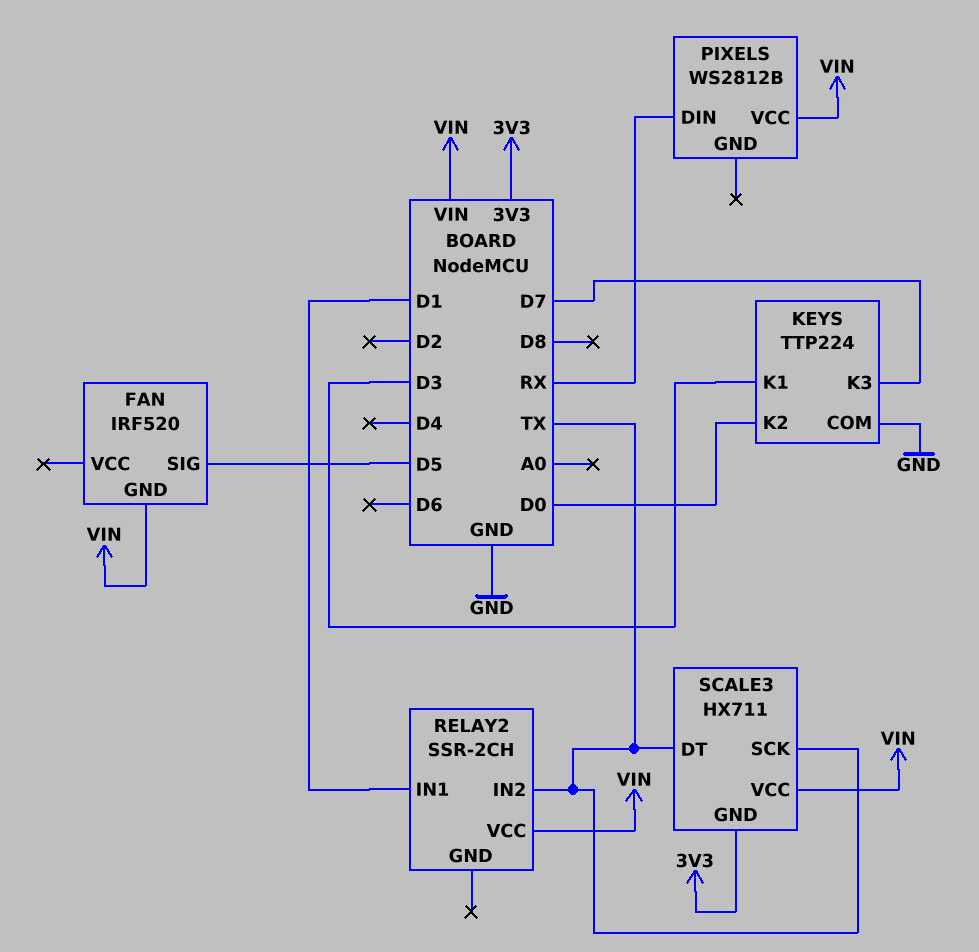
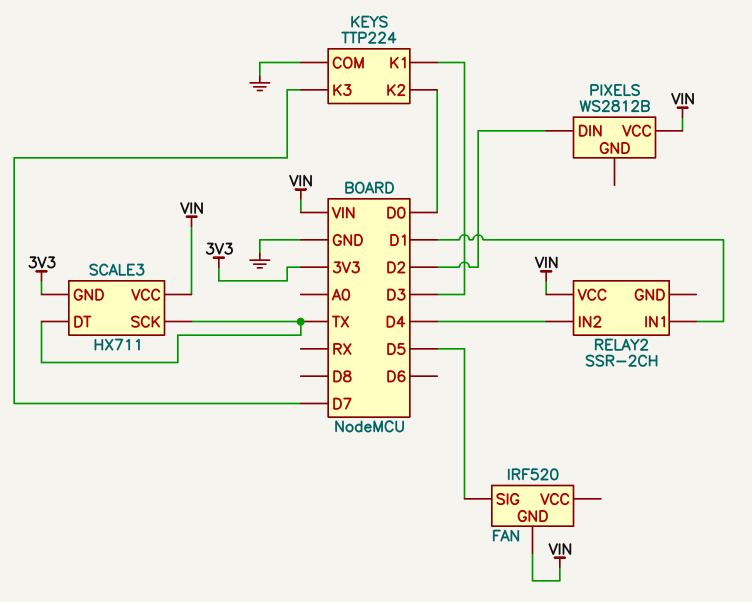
PIXELS pin DIN: RX -> D2
RELAY2 pin IN2: TX -> D4

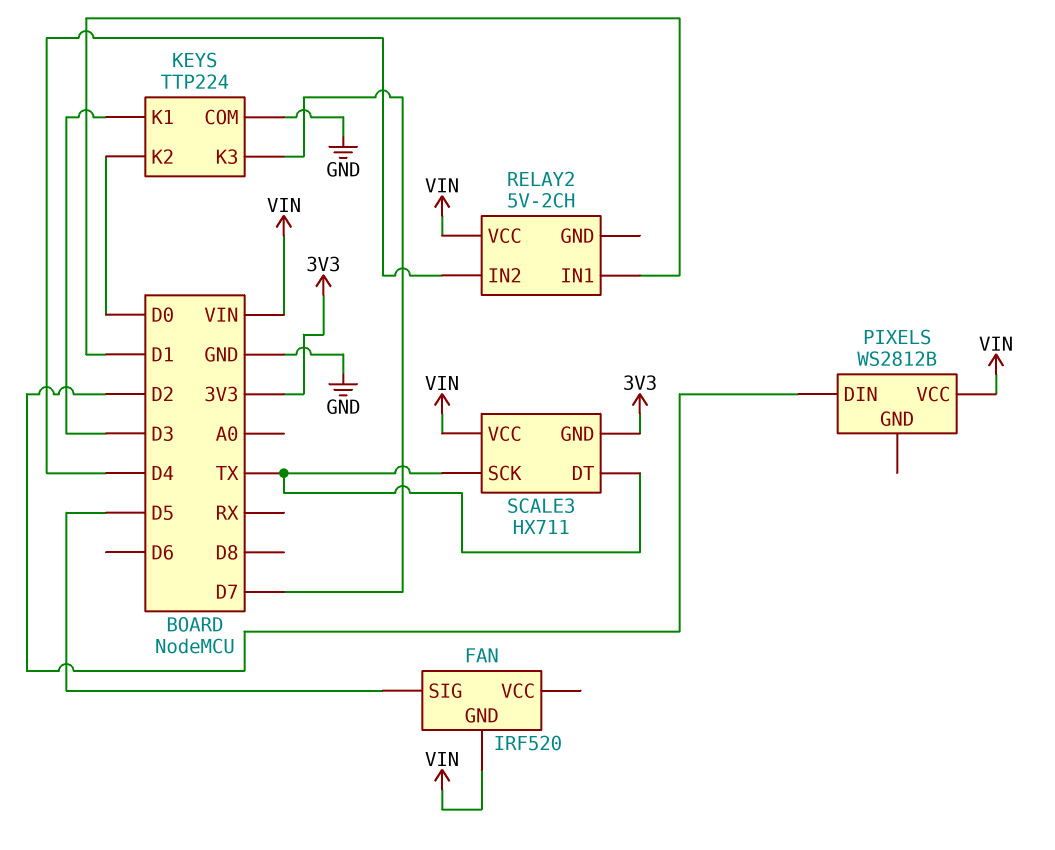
RELAY2: SSR-2CH -> 5V-2CH

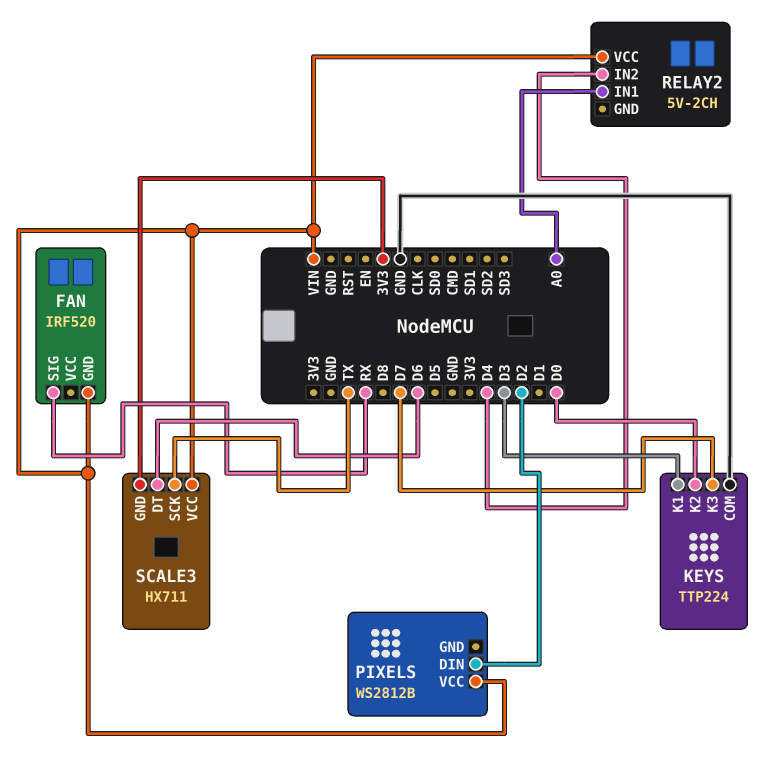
FAN pin SIG: D5 -> RX
RELAY2 pin IN1: D1 -> A0
SCALE3 pin DT: TX -> D6

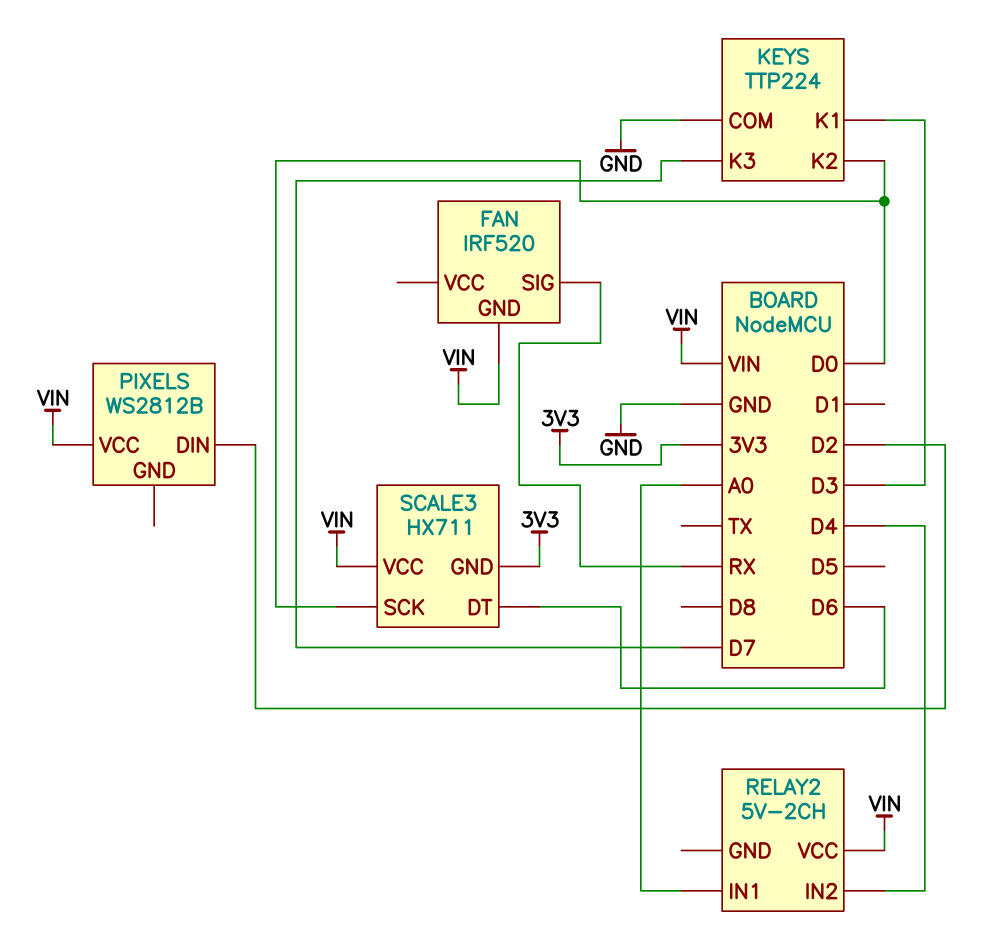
SCALE3 pin SCK: TX -> D0

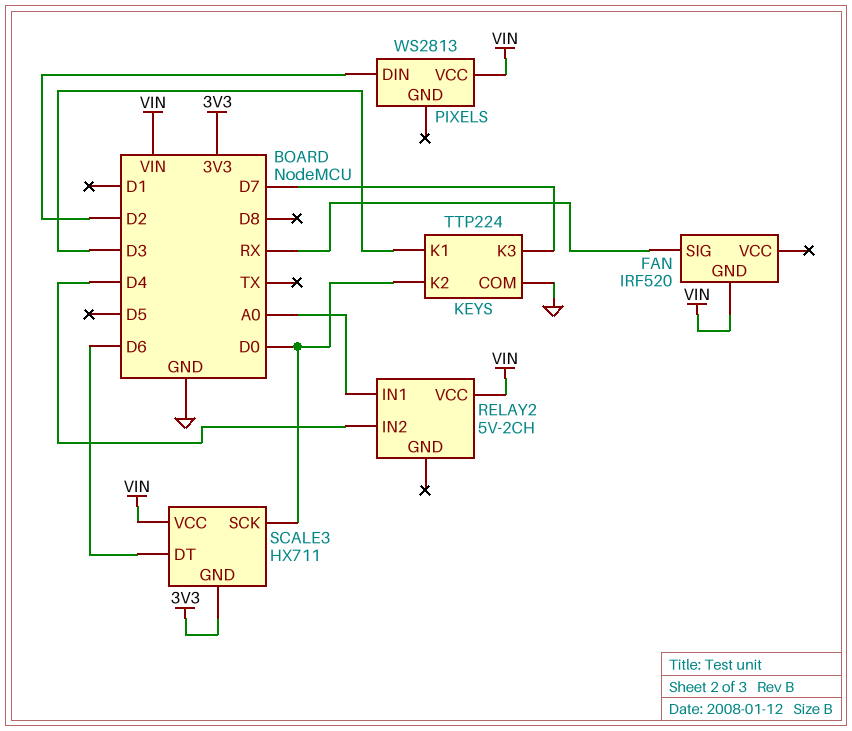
PIXELS: WS2812B -> WS2813

